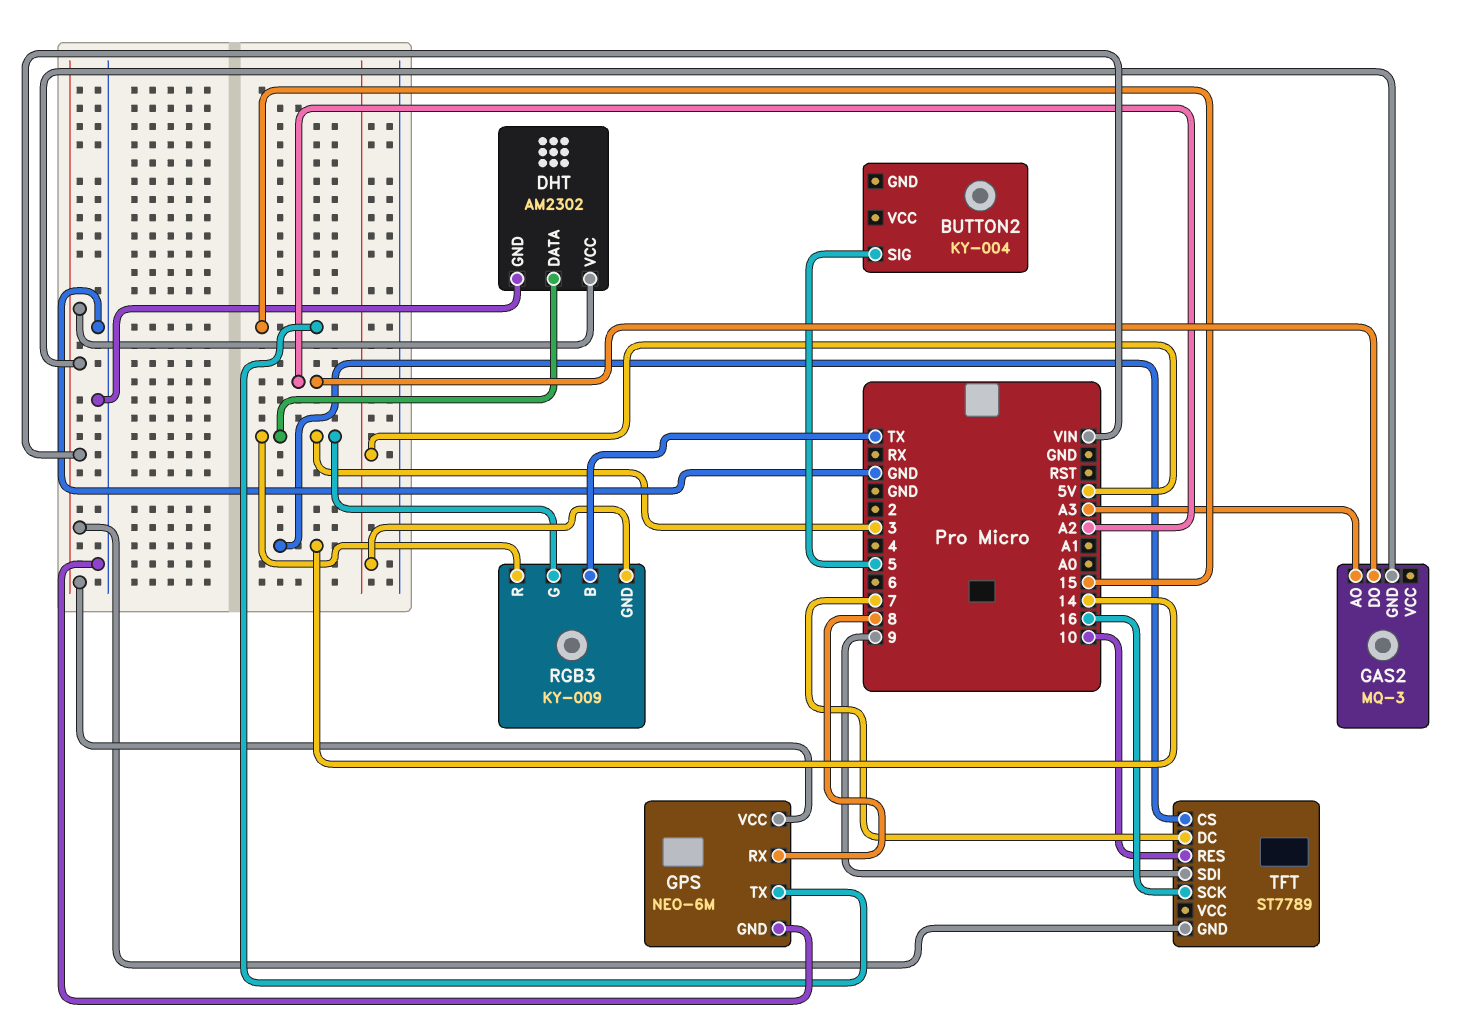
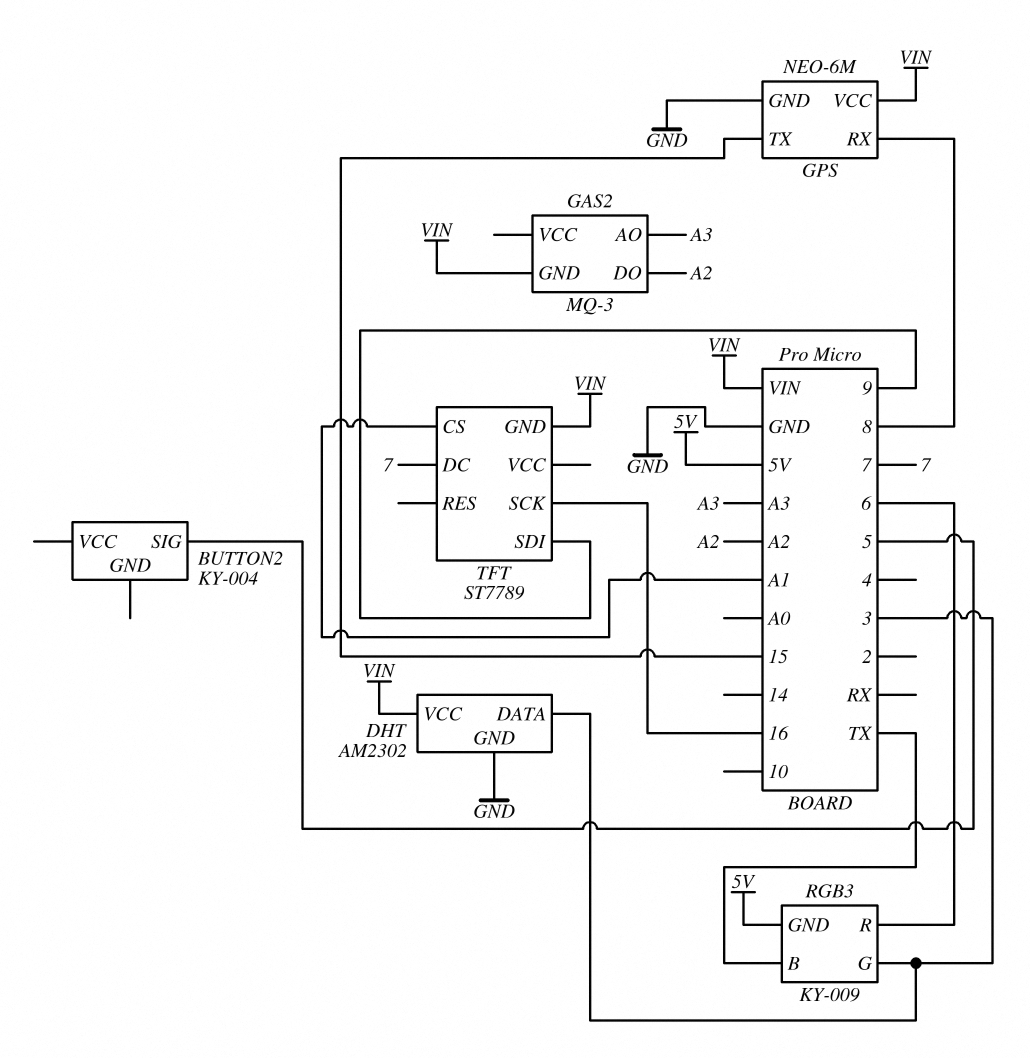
RGB3 pin R: 3 -> 6
TFT pin CS: 14 -> A1
TFT pin RES: 10 -> none

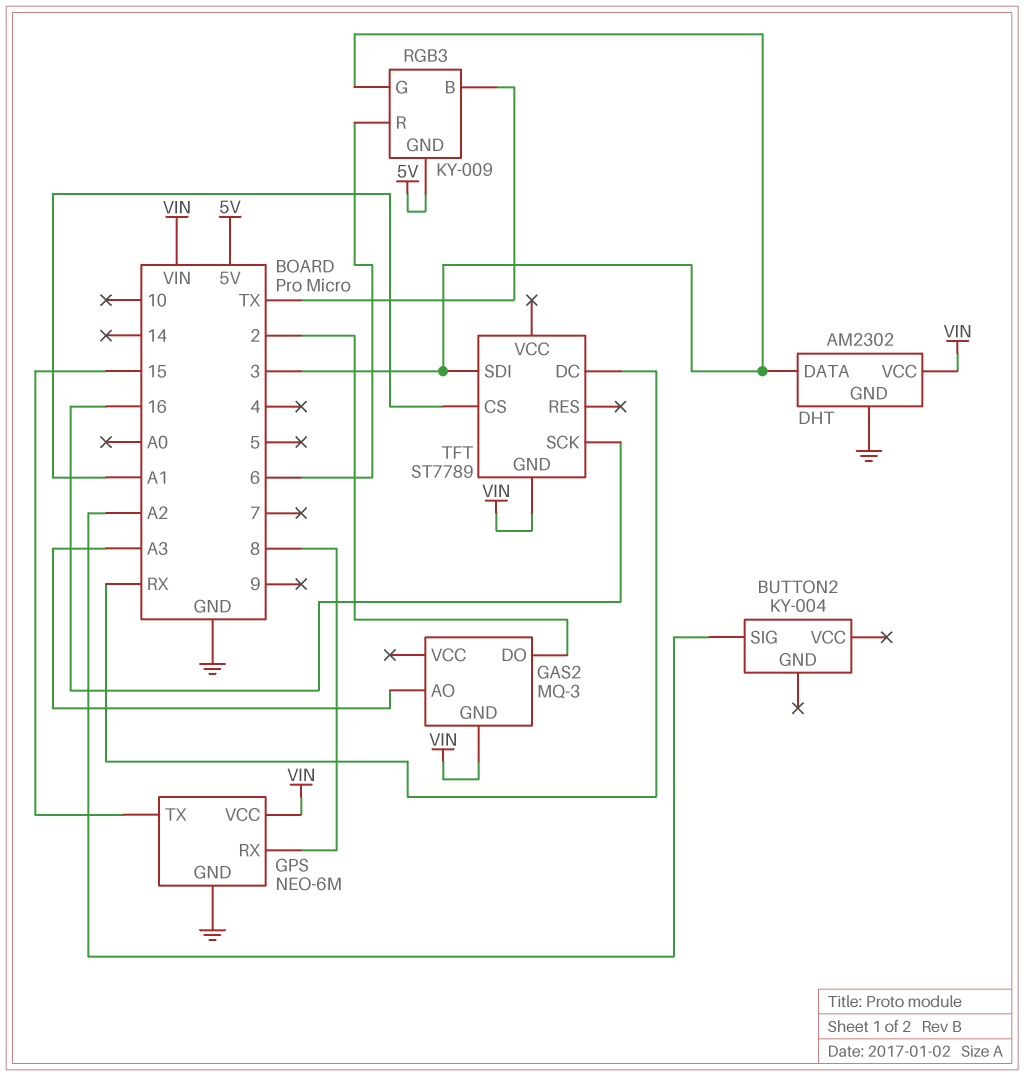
BUTTON2 pin SIG: 5 -> A2
GAS2 pin DO: A2 -> 2
TFT pin DC: 7 -> RX
TFT pin SDI: 9 -> 3

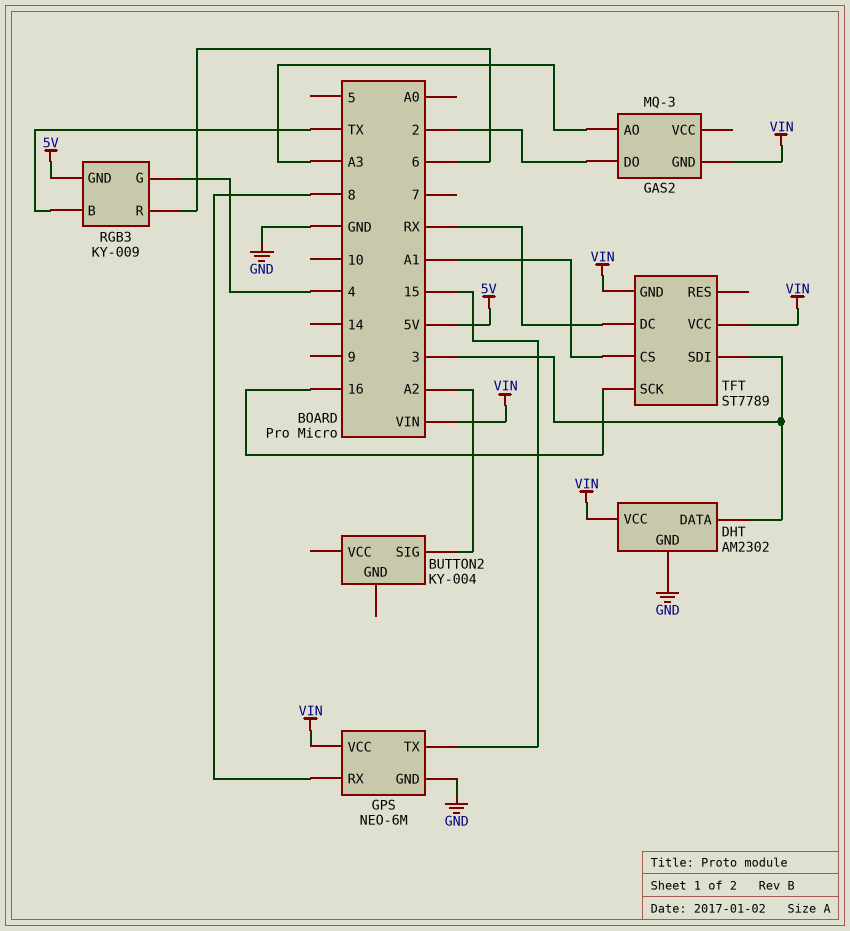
RGB3 pin G: 3 -> 4
TFT pin VCC: none -> VIN

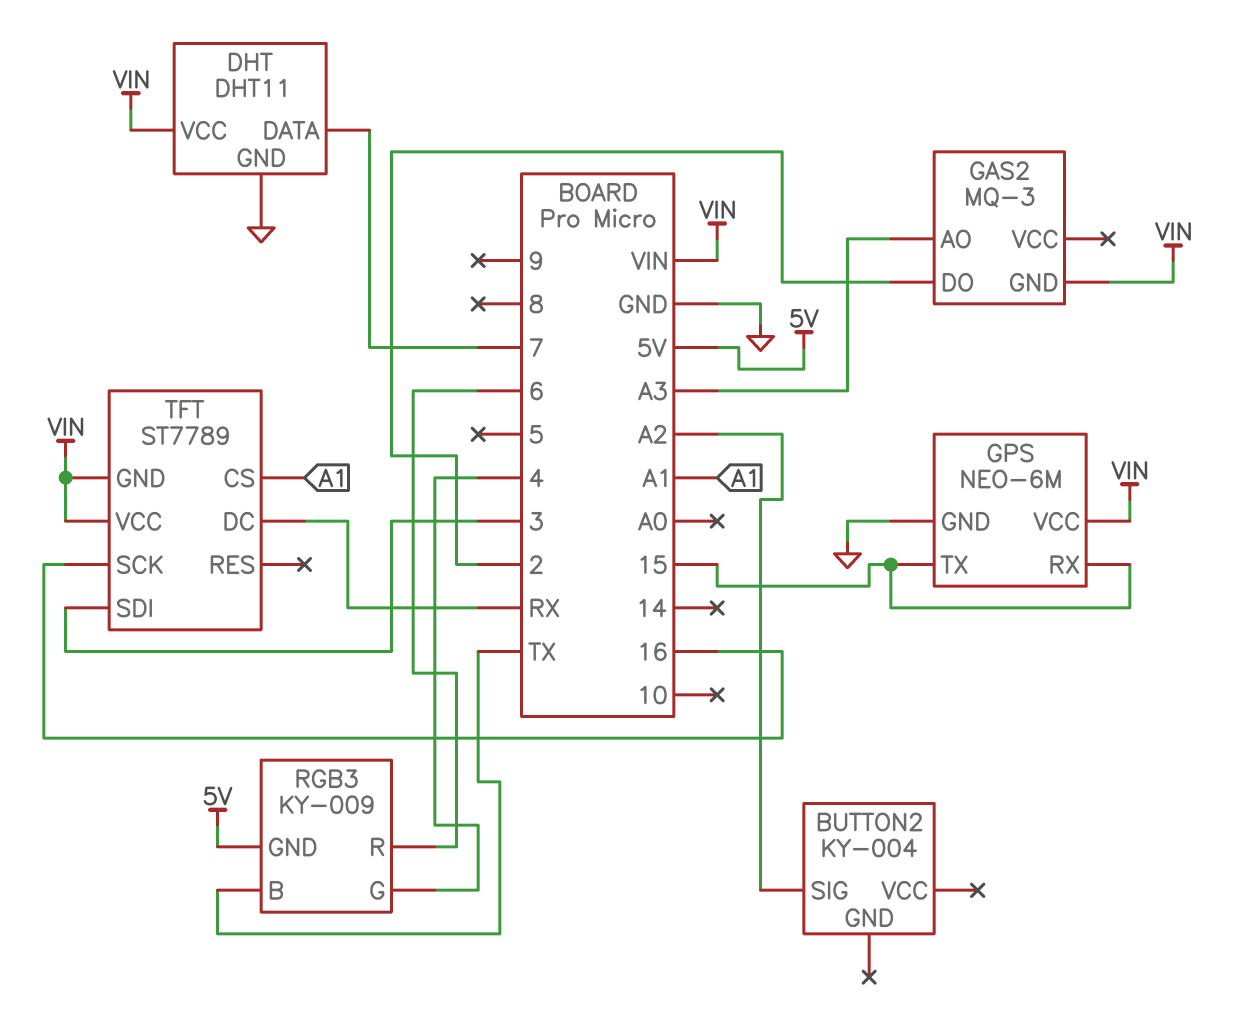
DHT: AM2302 -> DHT11
DHT pin DATA: 3 -> 7
GPS pin RX: 8 -> 15

